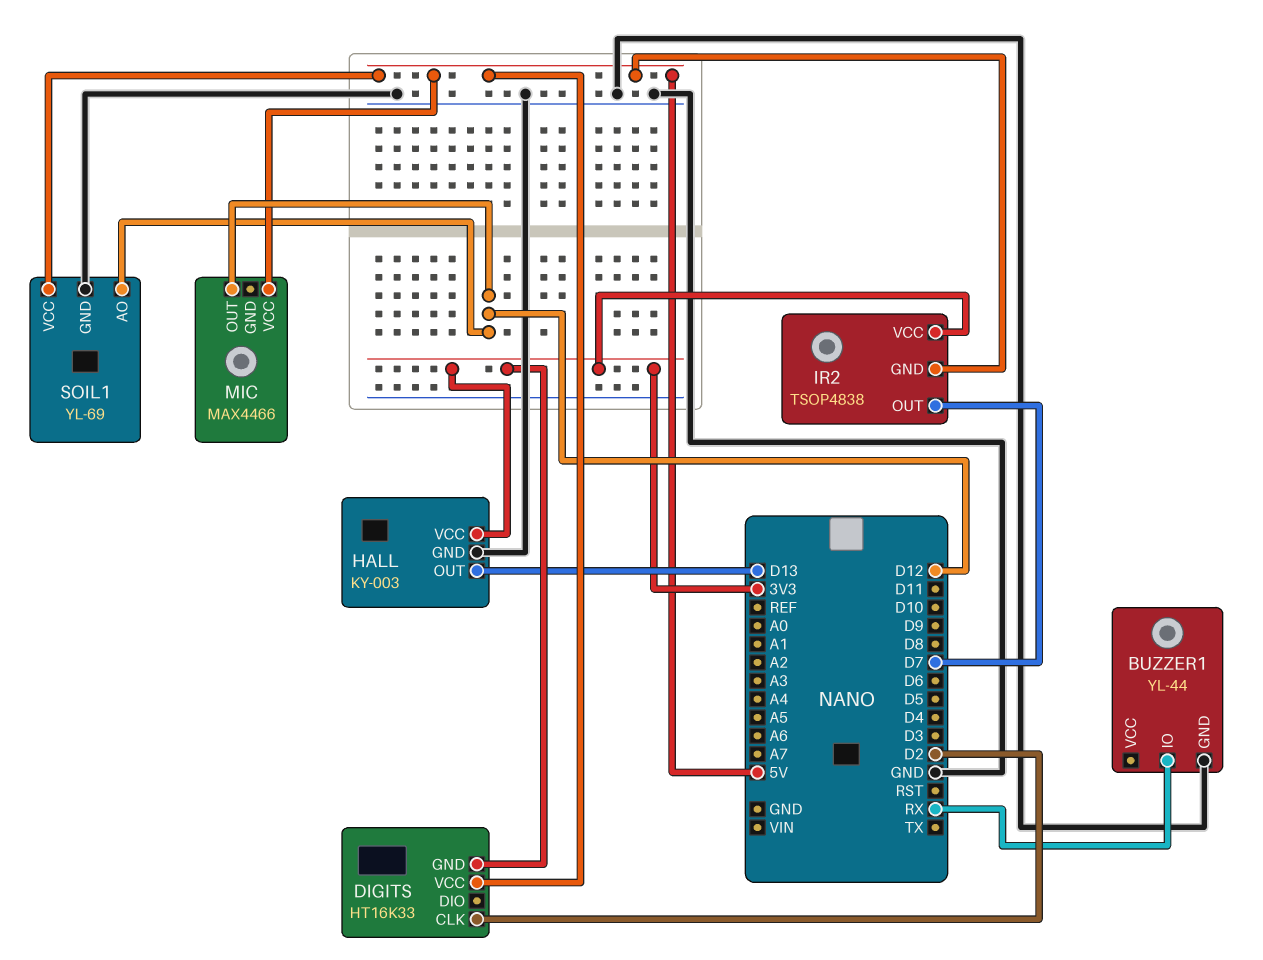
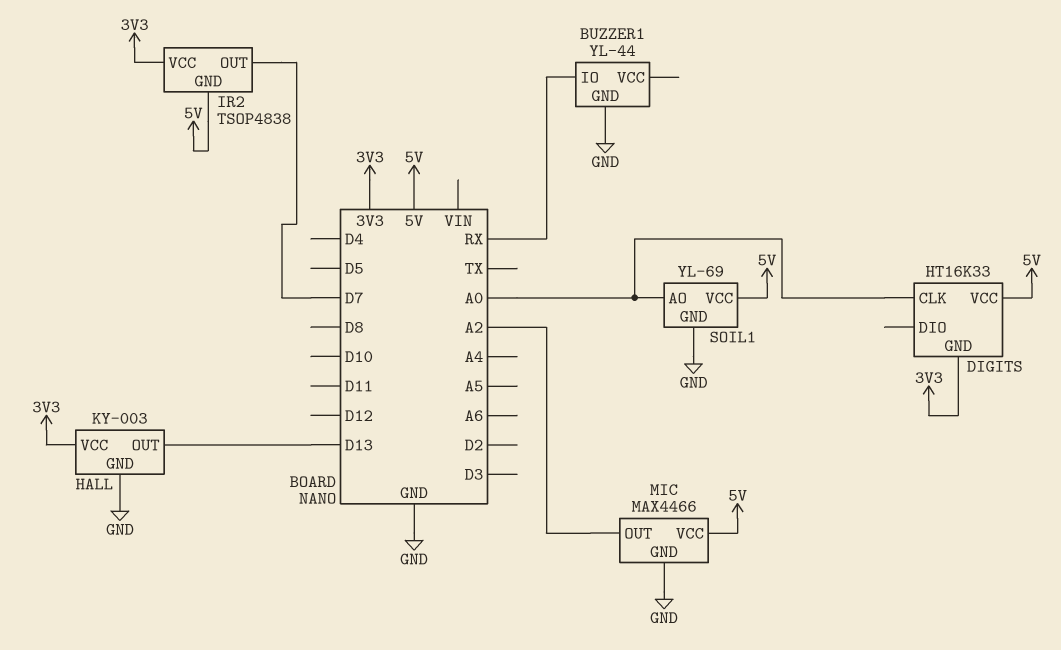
DIGITS pin CLK: D2 -> A0
MIC pin GND: none -> GND
MIC pin OUT: D12 -> A2
SOIL1 pin AO: D12 -> A0

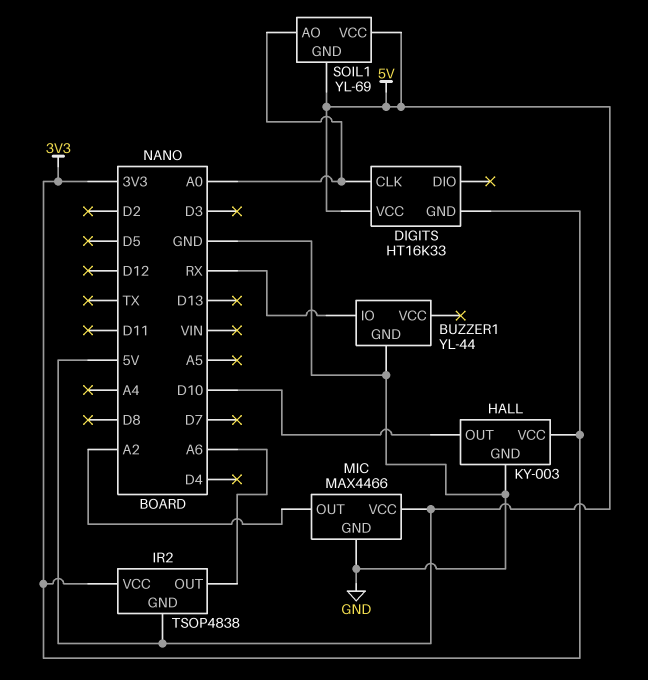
HALL pin OUT: D13 -> D10
IR2 pin OUT: D7 -> A6
SOIL1 pin GND: GND -> 5V

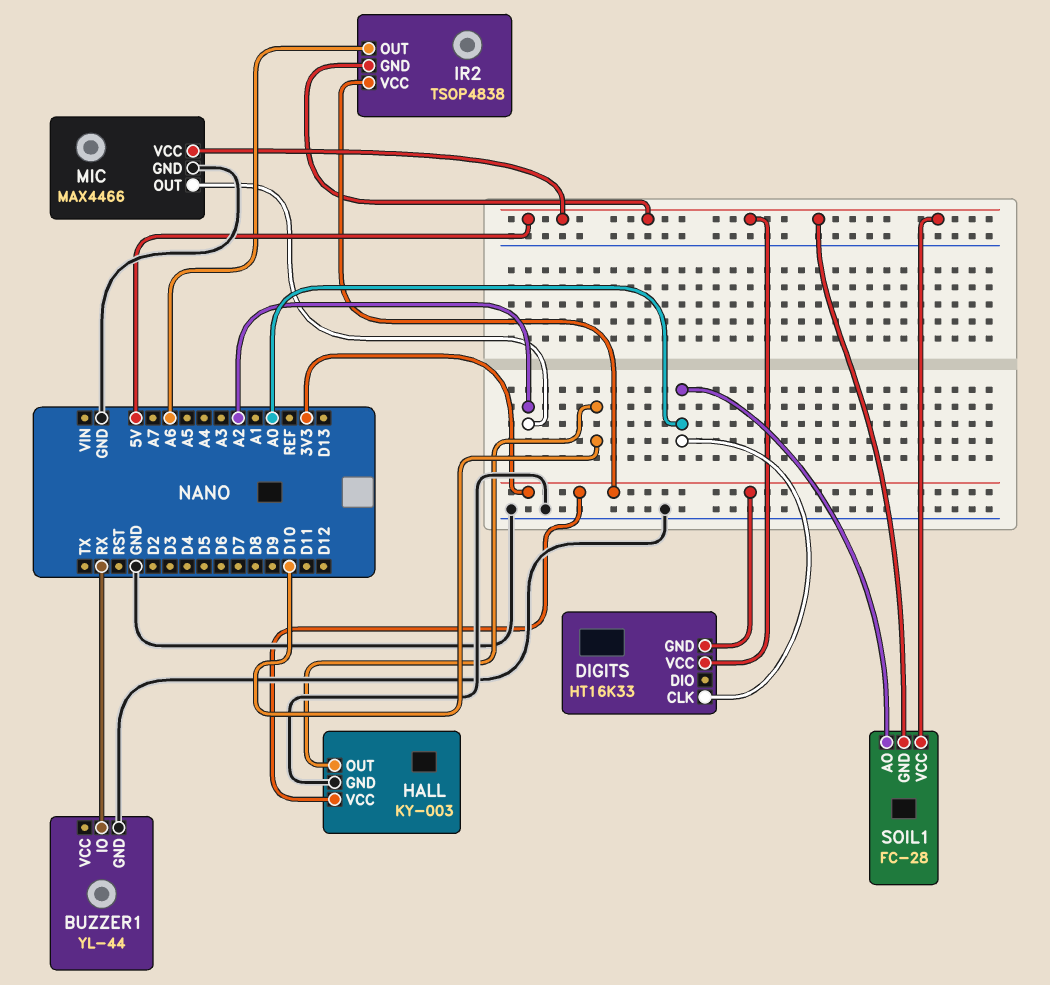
SOIL1: YL-69 -> FC-28

